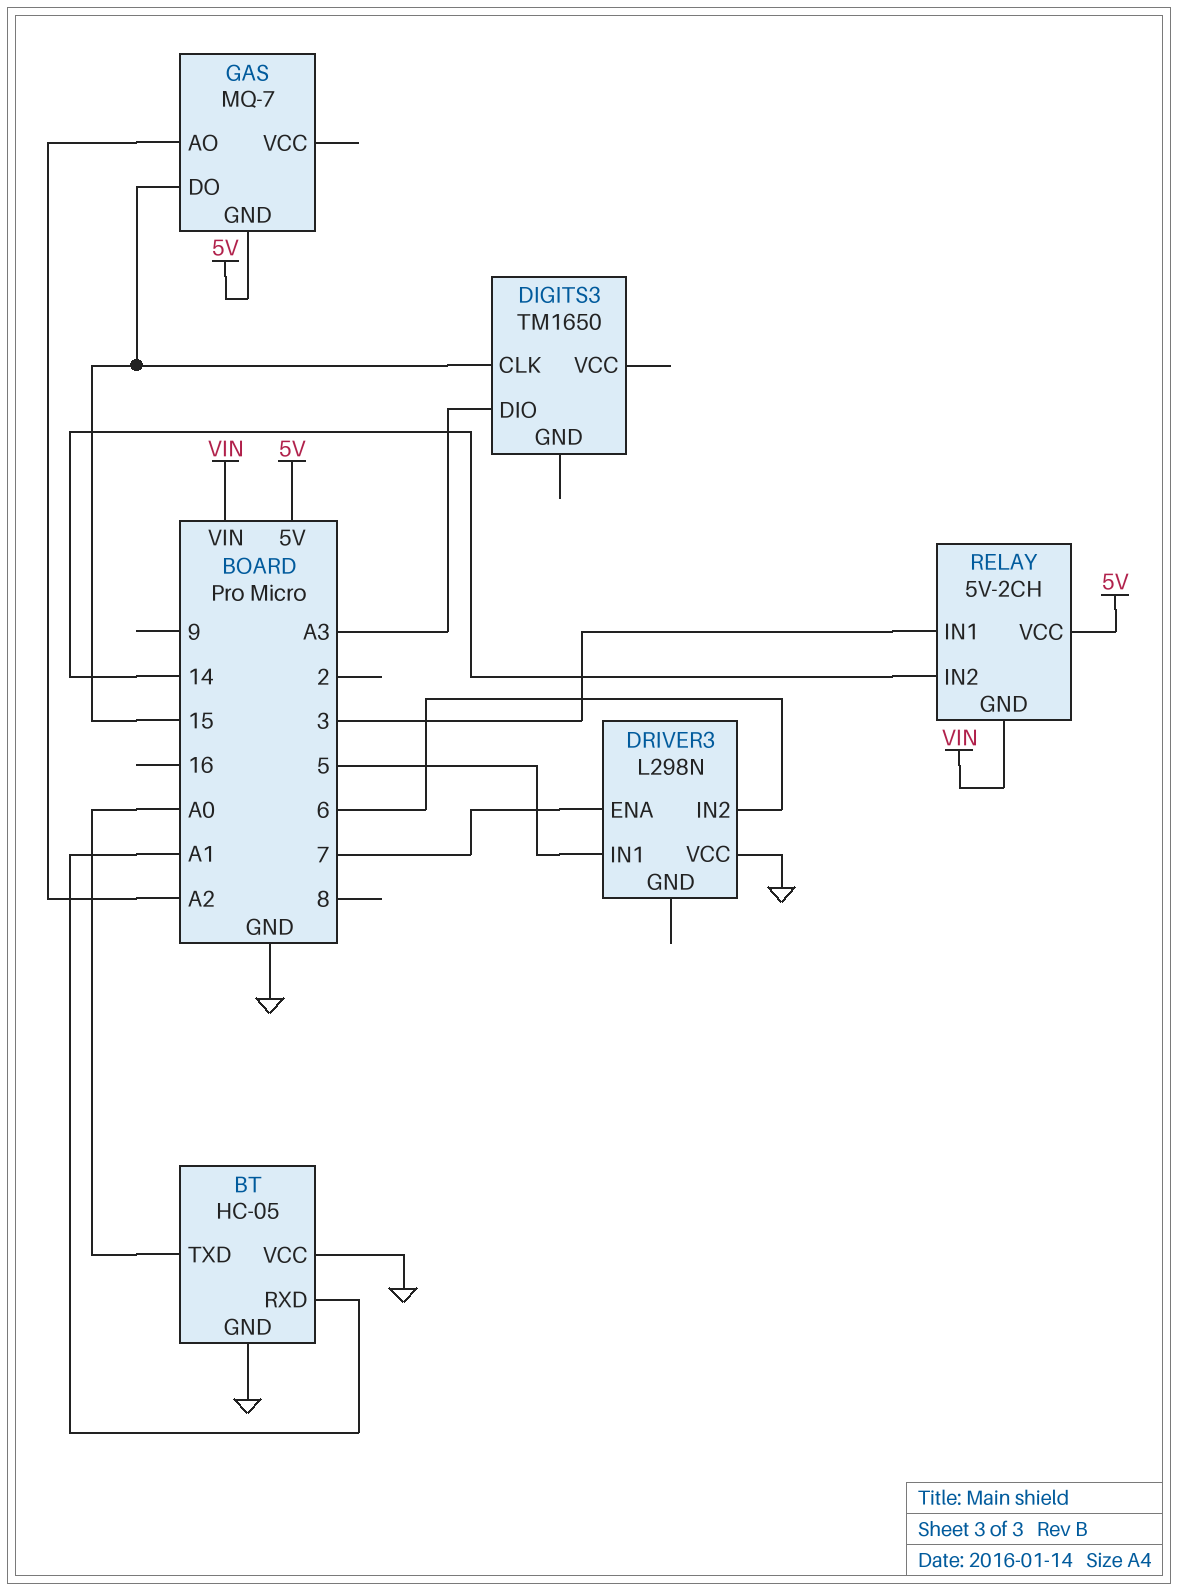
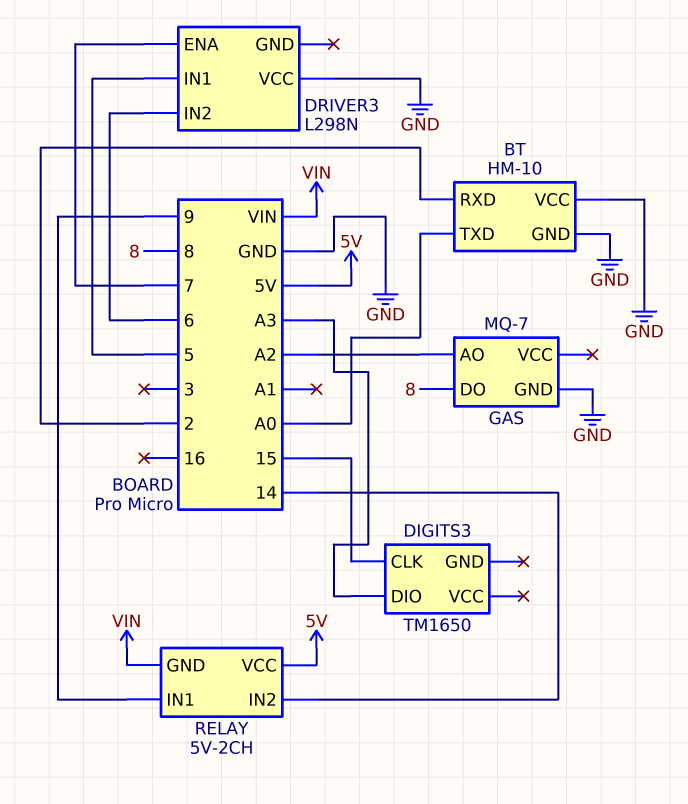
BT: HC-05 -> HM-10
BT pin RXD: A1 -> 2
GAS pin DO: 15 -> 8
GAS pin GND: 5V -> GND
RELAY pin IN1: 3 -> 9

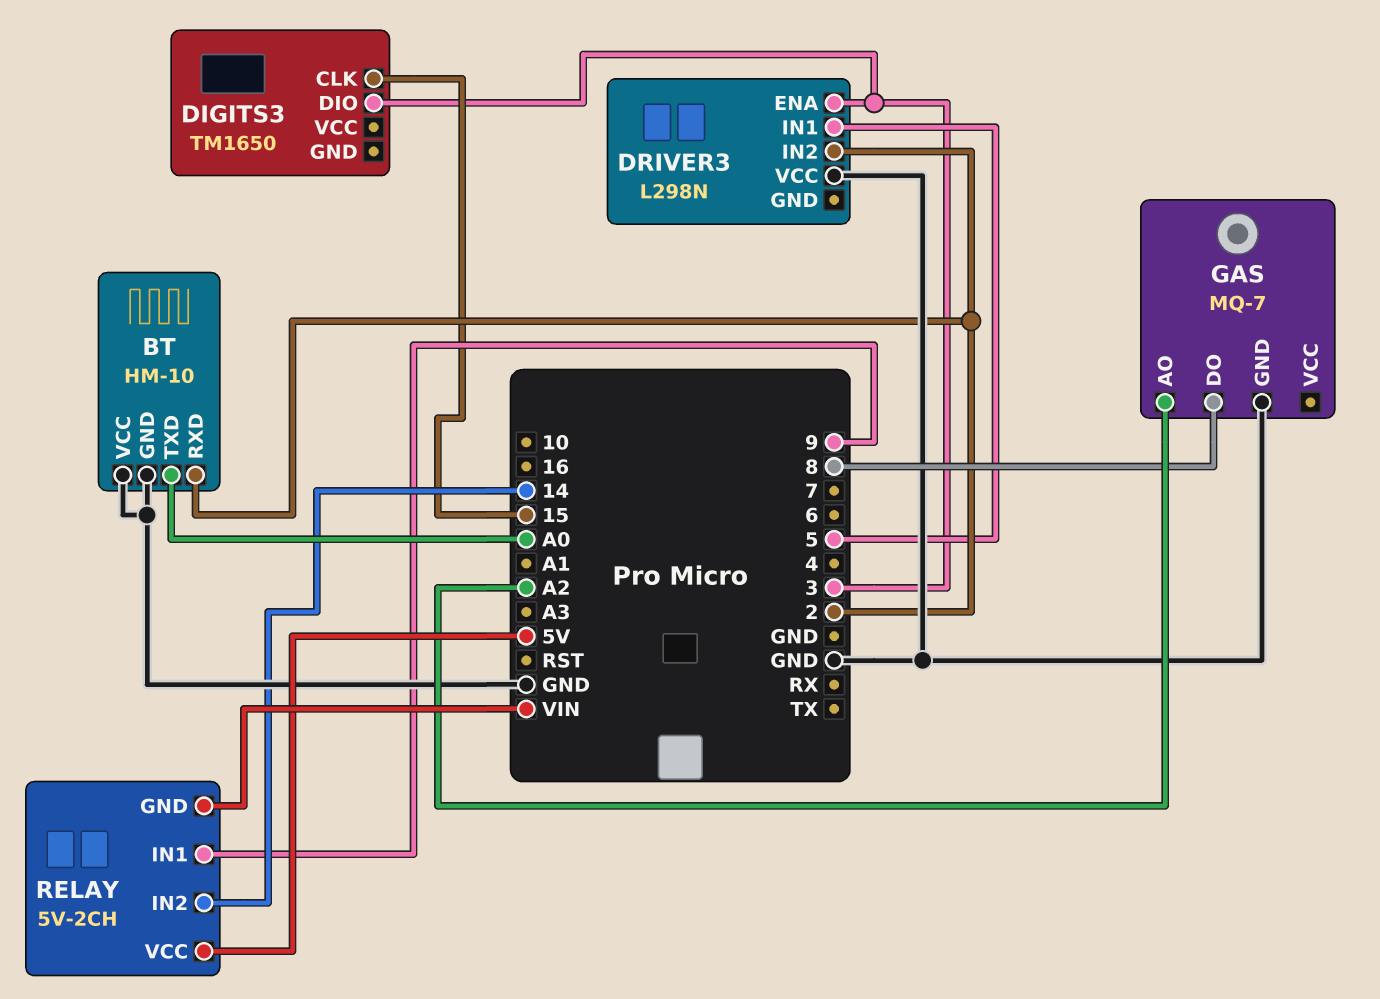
DIGITS3 pin DIO: A3 -> 3
DRIVER3 pin ENA: 7 -> 3
DRIVER3 pin IN2: 6 -> 2

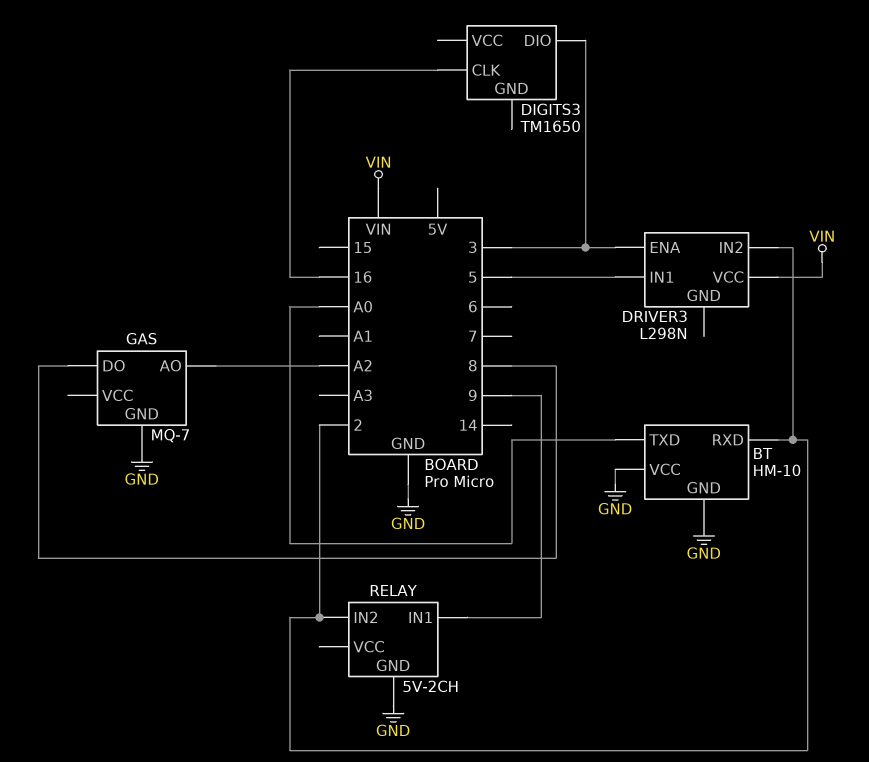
DIGITS3 pin CLK: 15 -> 16
DRIVER3 pin VCC: GND -> VIN
RELAY pin GND: VIN -> GND
RELAY pin IN2: 14 -> 2
RELAY pin VCC: 5V -> none

